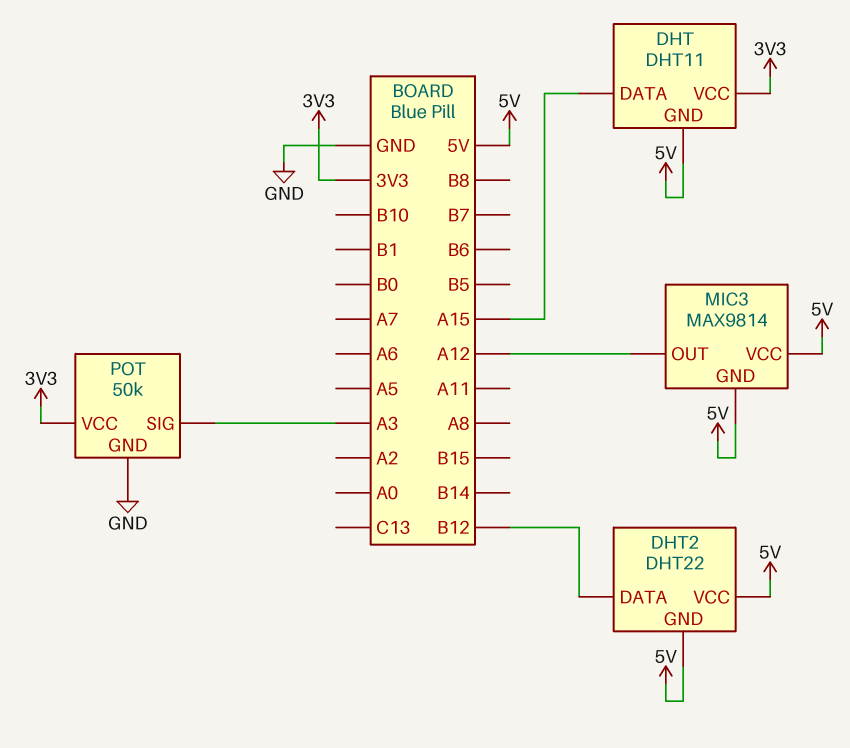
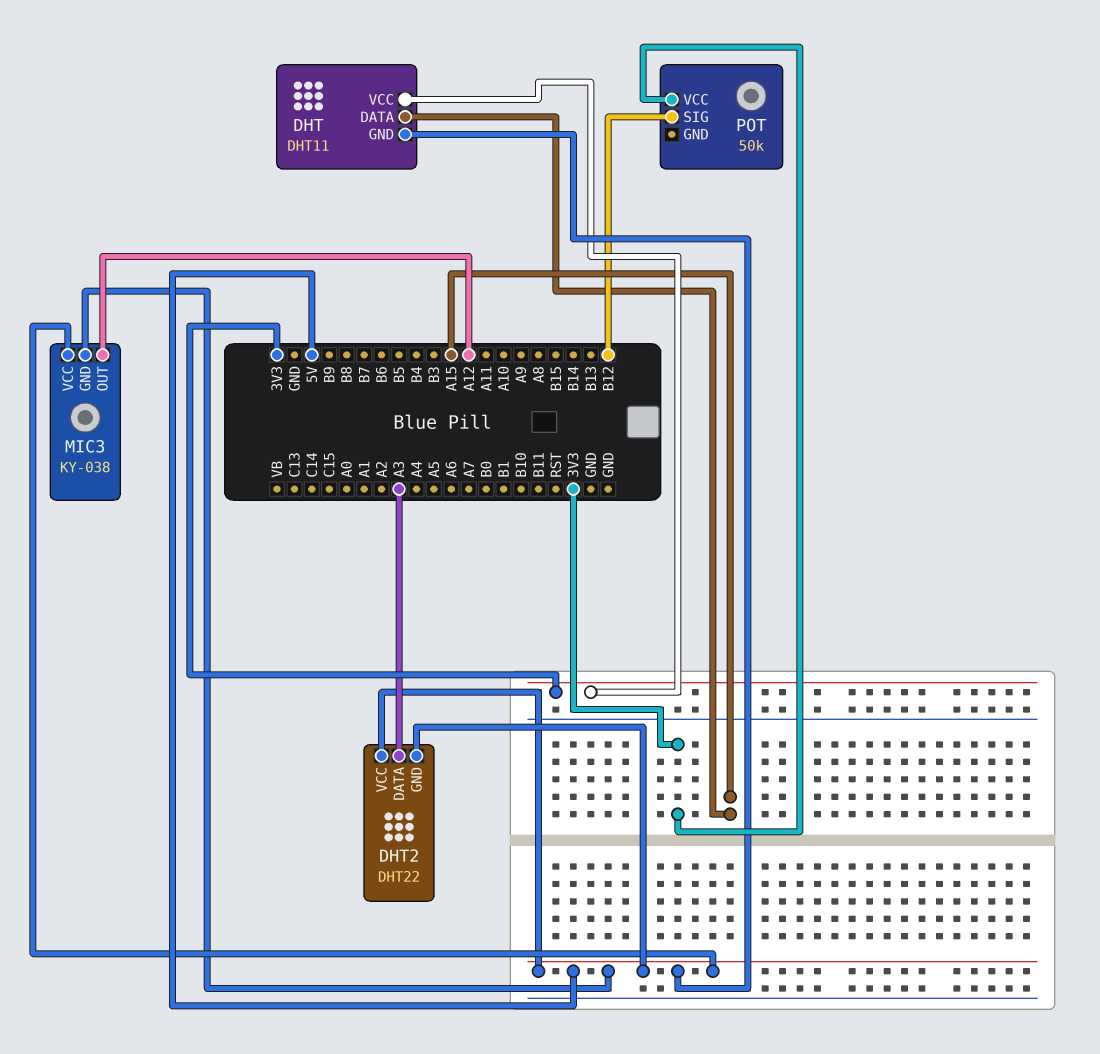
DHT2 pin DATA: B12 -> A3
MIC3: MAX9814 -> KY-038
POT pin GND: GND -> none
POT pin SIG: A3 -> B12

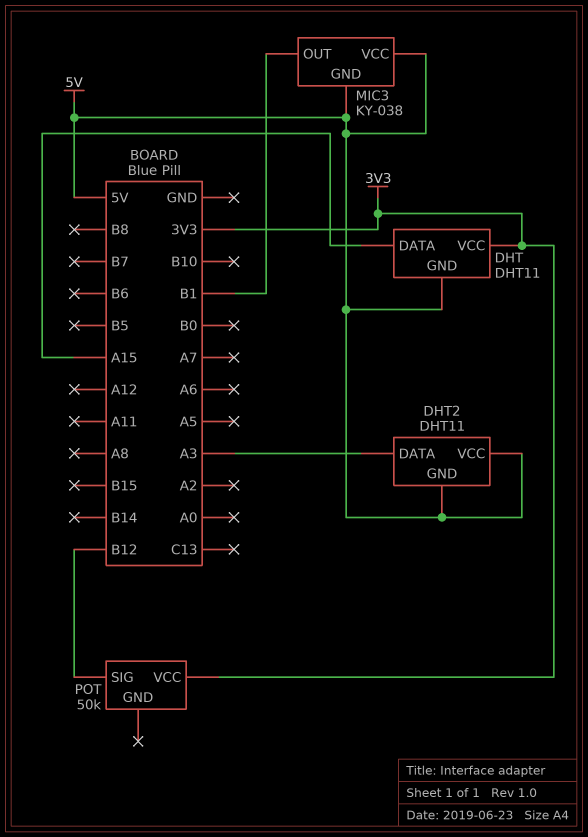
DHT2: DHT22 -> DHT11
MIC3 pin OUT: A12 -> B1

